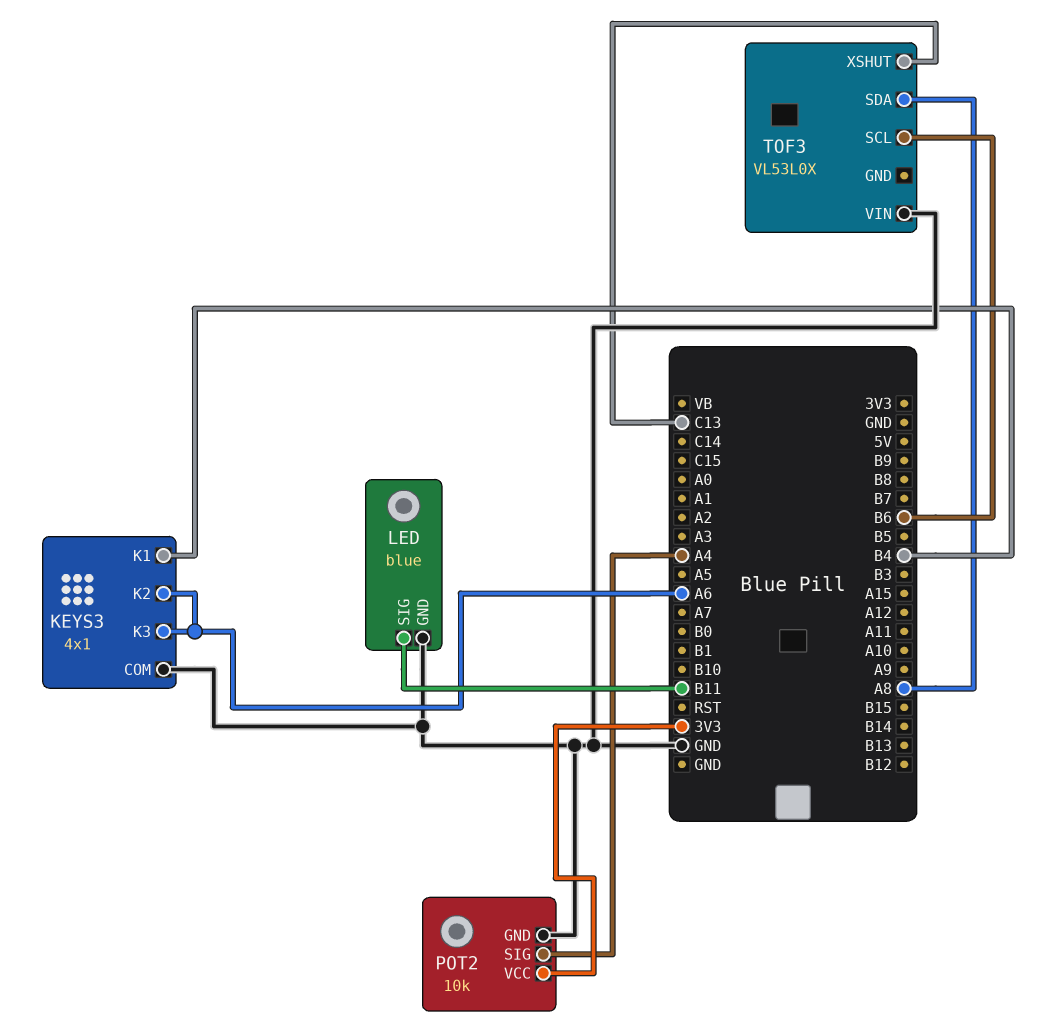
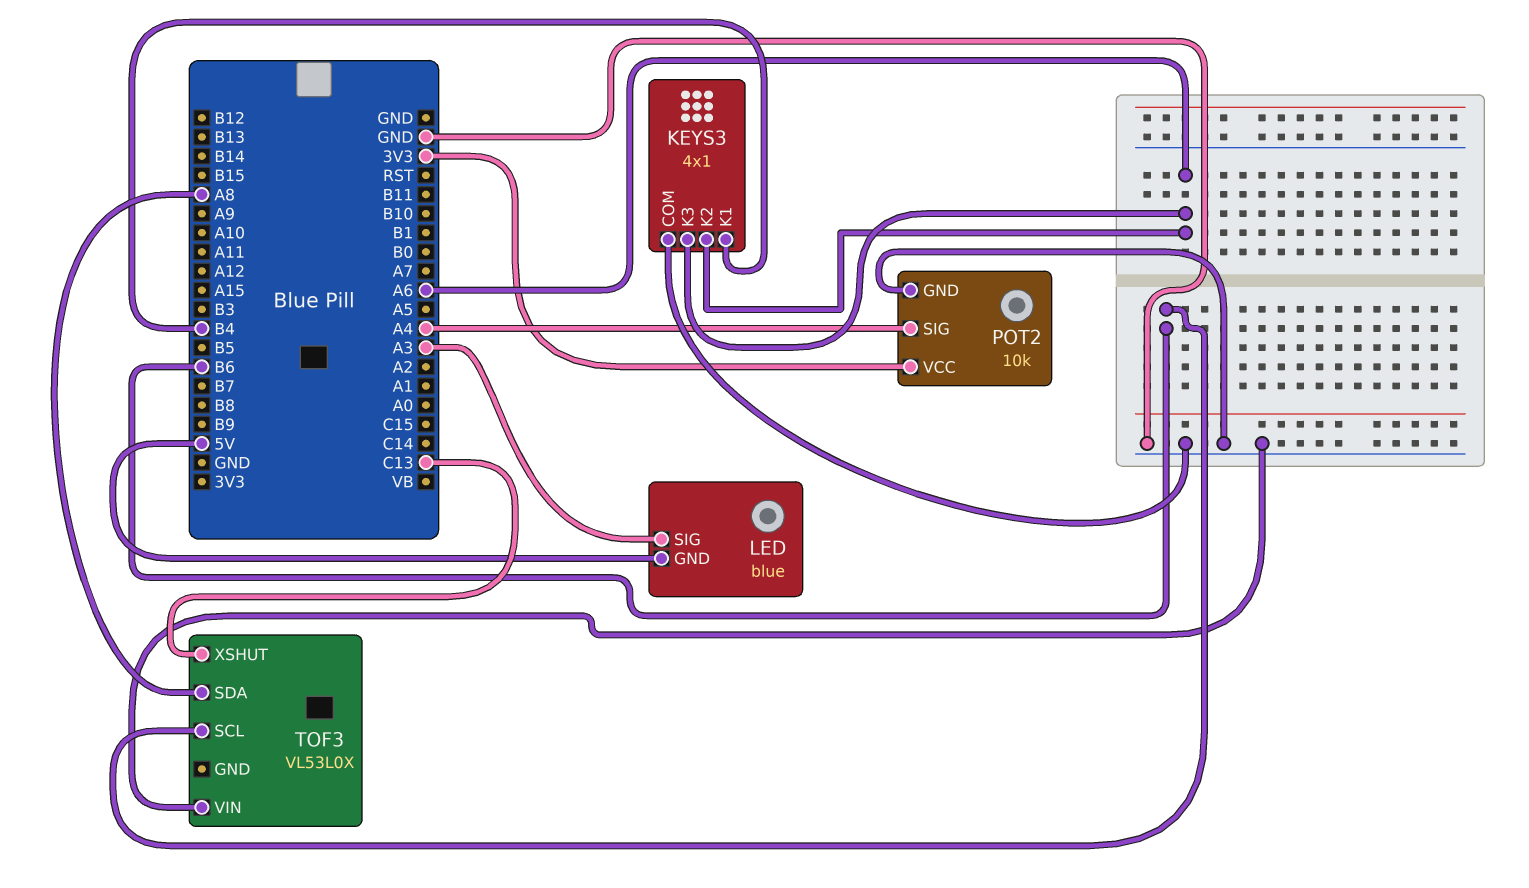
LED pin GND: GND -> 5V
LED pin SIG: B11 -> A3

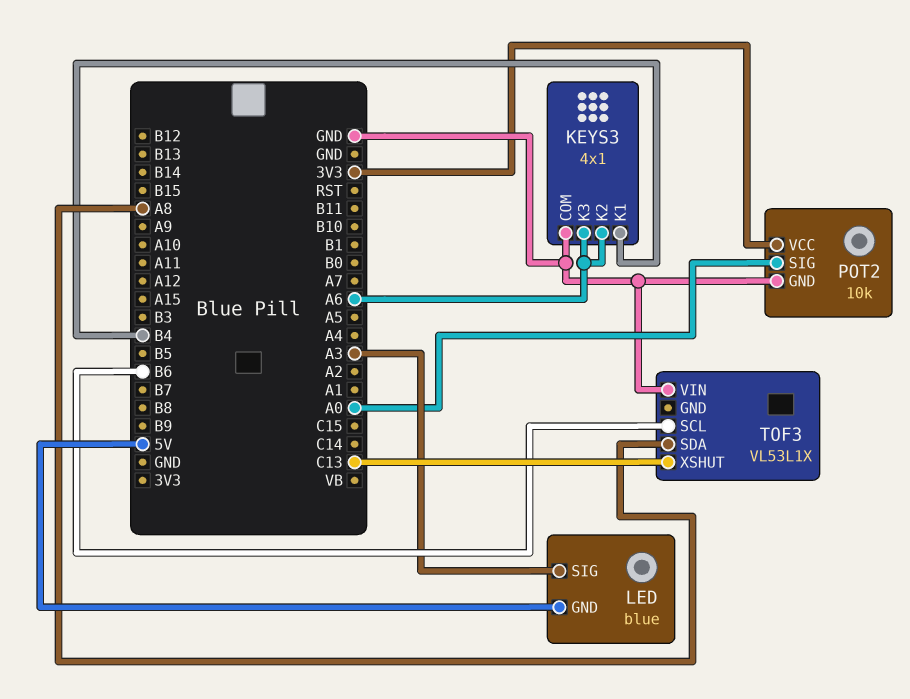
POT2 pin SIG: A4 -> A0
TOF3: VL53L0X -> VL53L1X

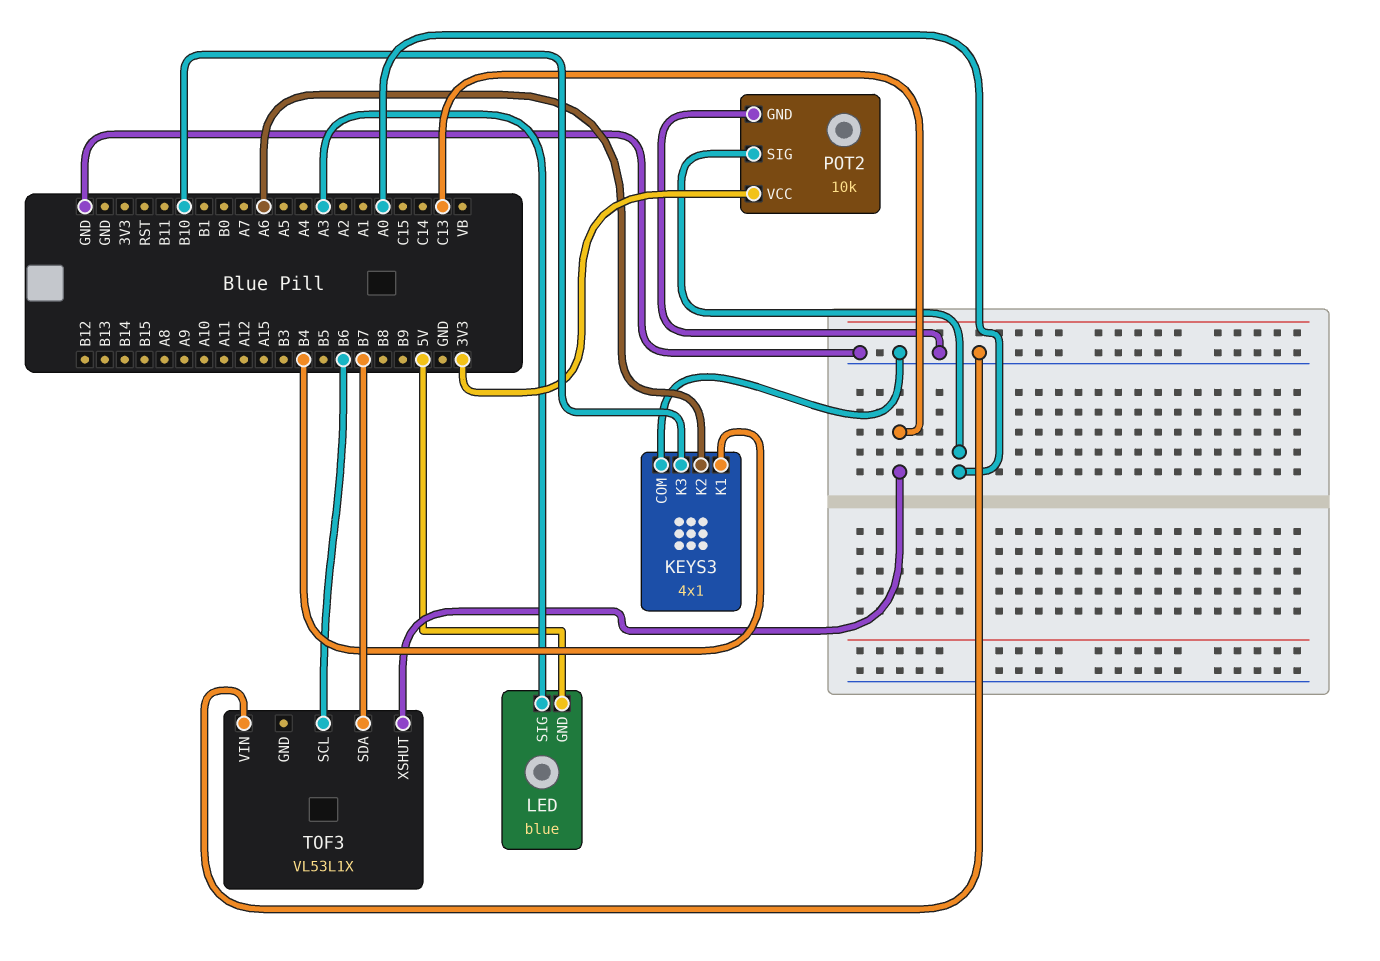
KEYS3 pin K3: A6 -> B10
TOF3 pin SDA: A8 -> B7

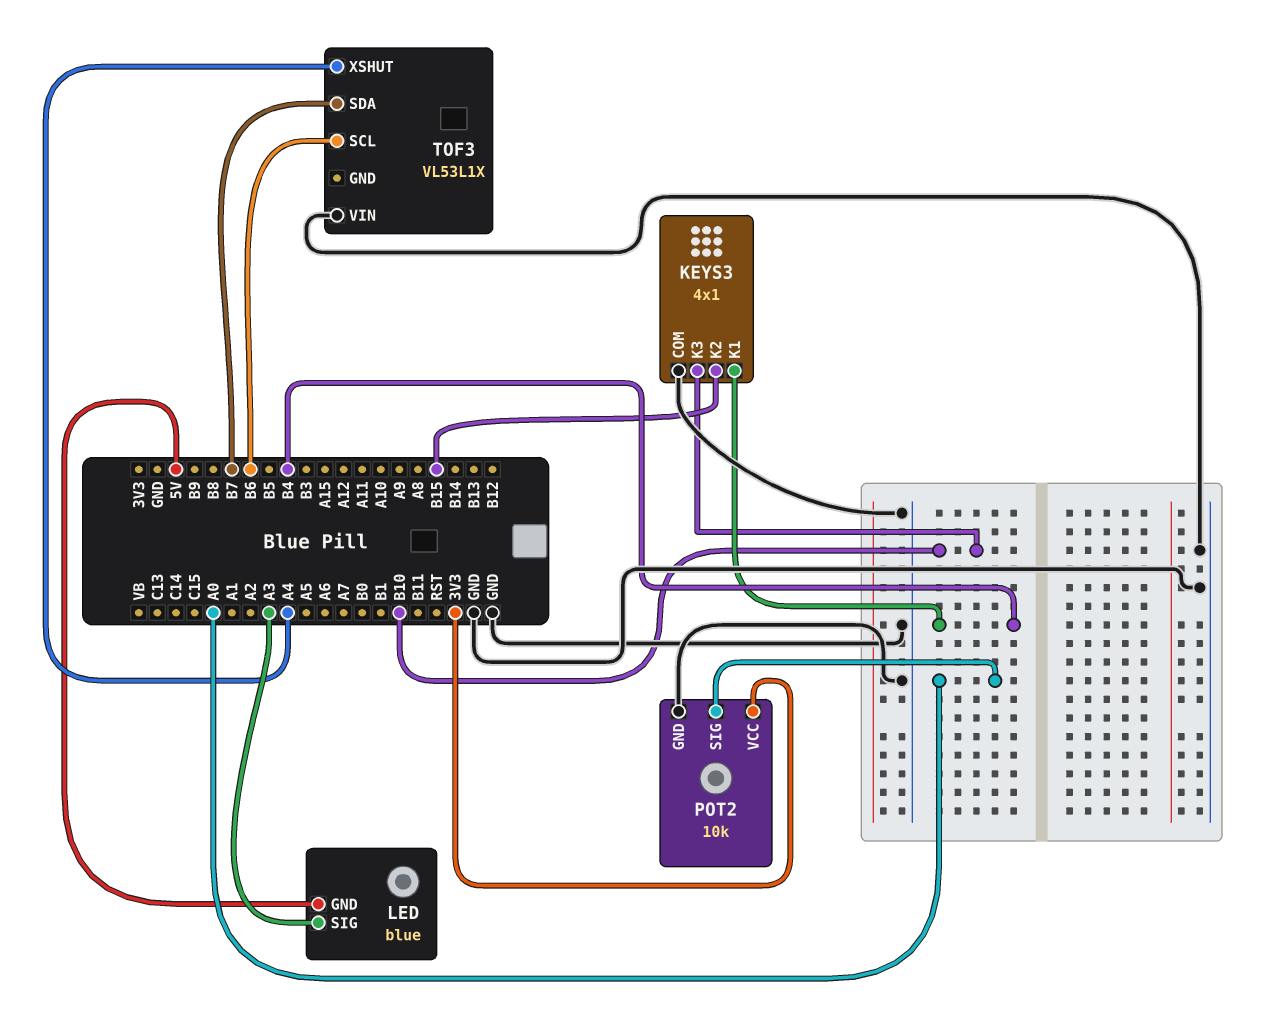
KEYS3 pin K2: A6 -> B15
TOF3 pin XSHUT: C13 -> A4

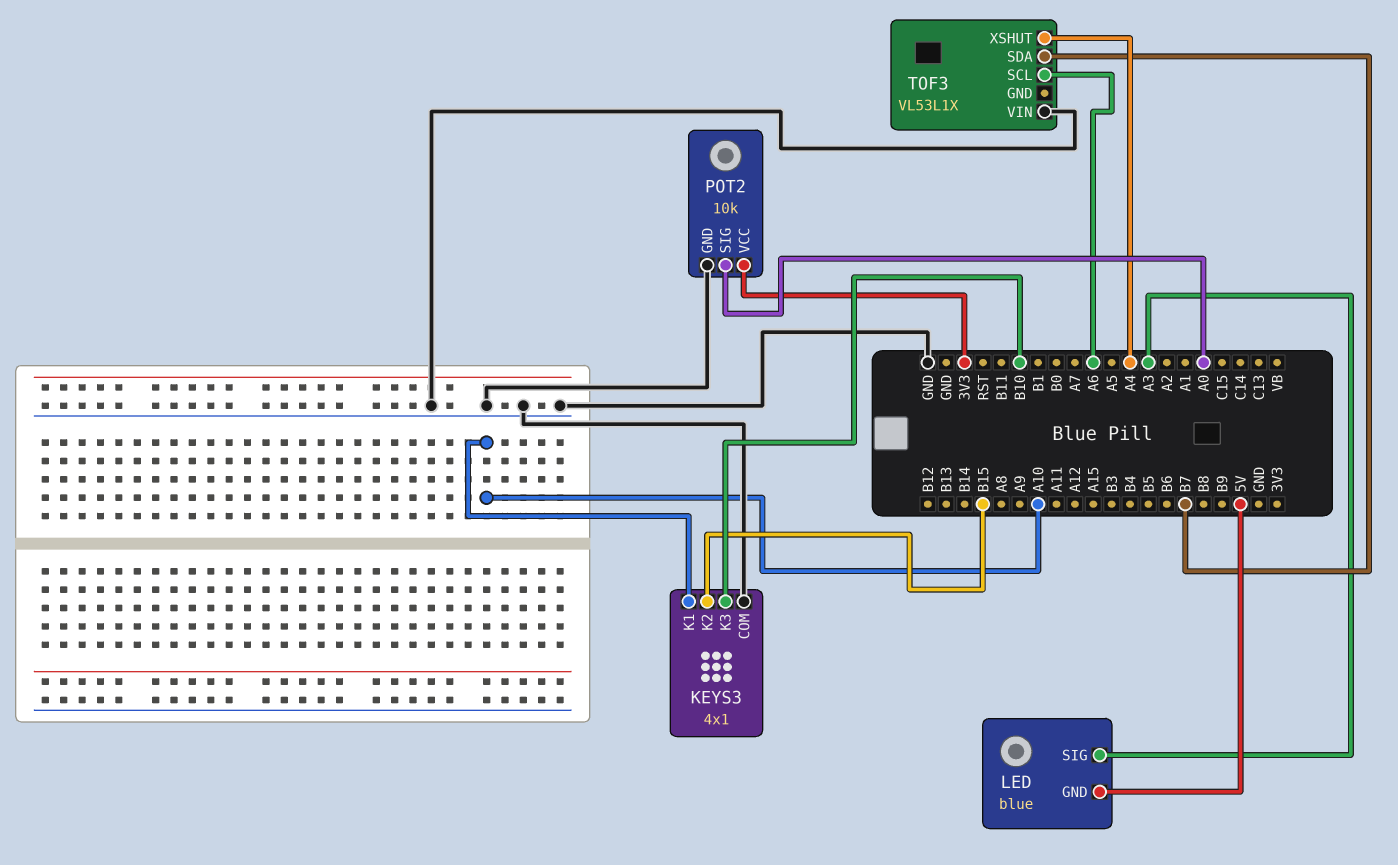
KEYS3 pin K1: B4 -> A10
TOF3 pin SCL: B6 -> A6

